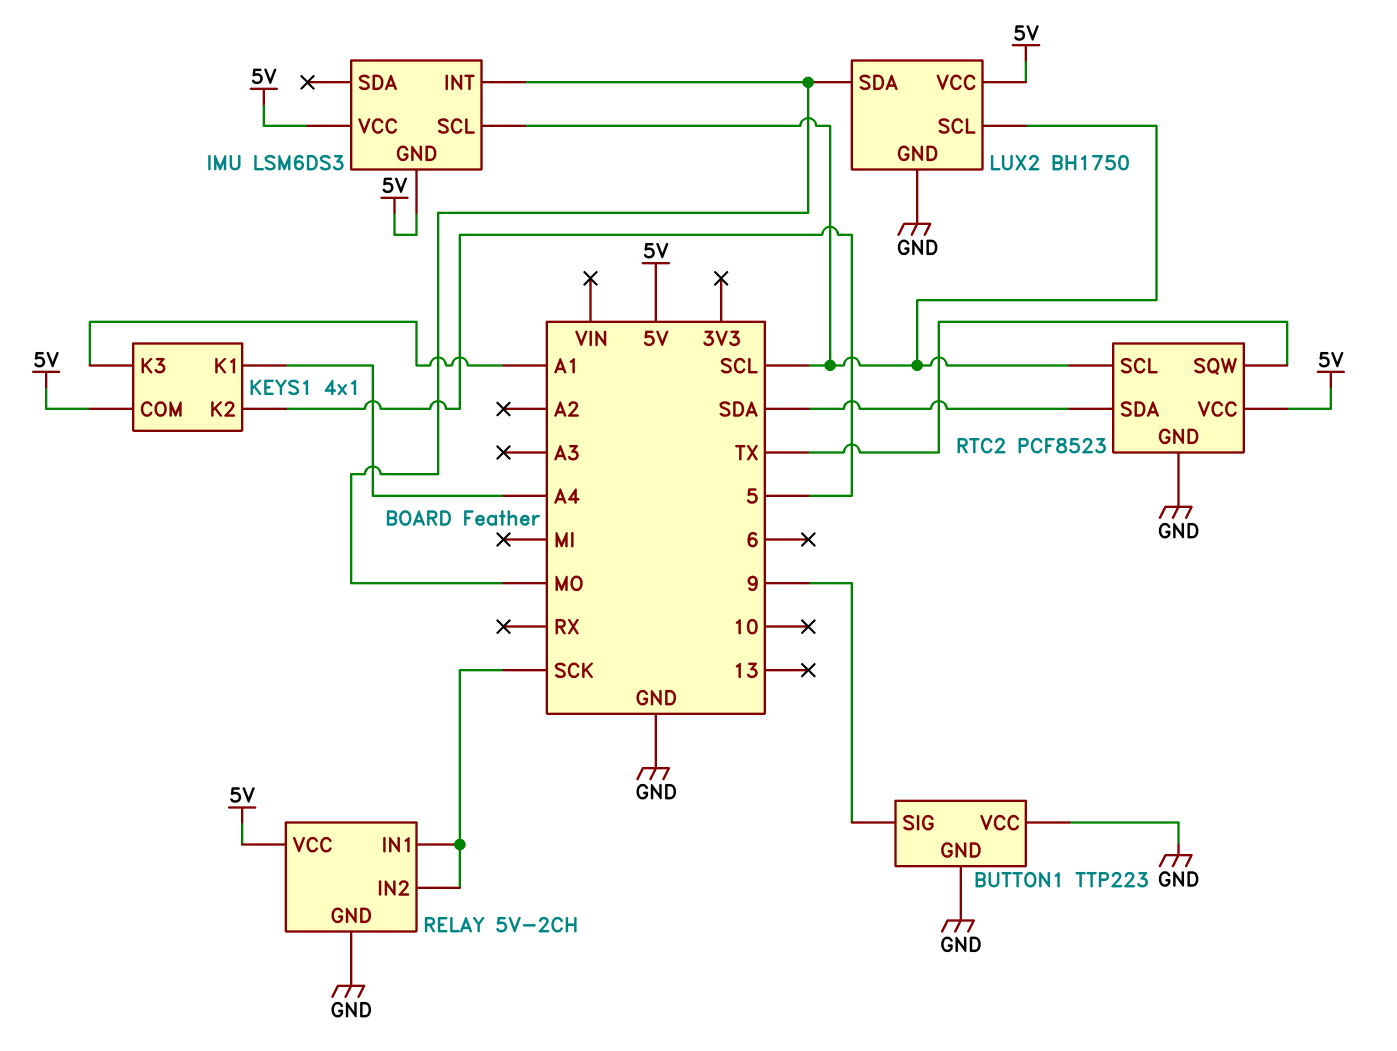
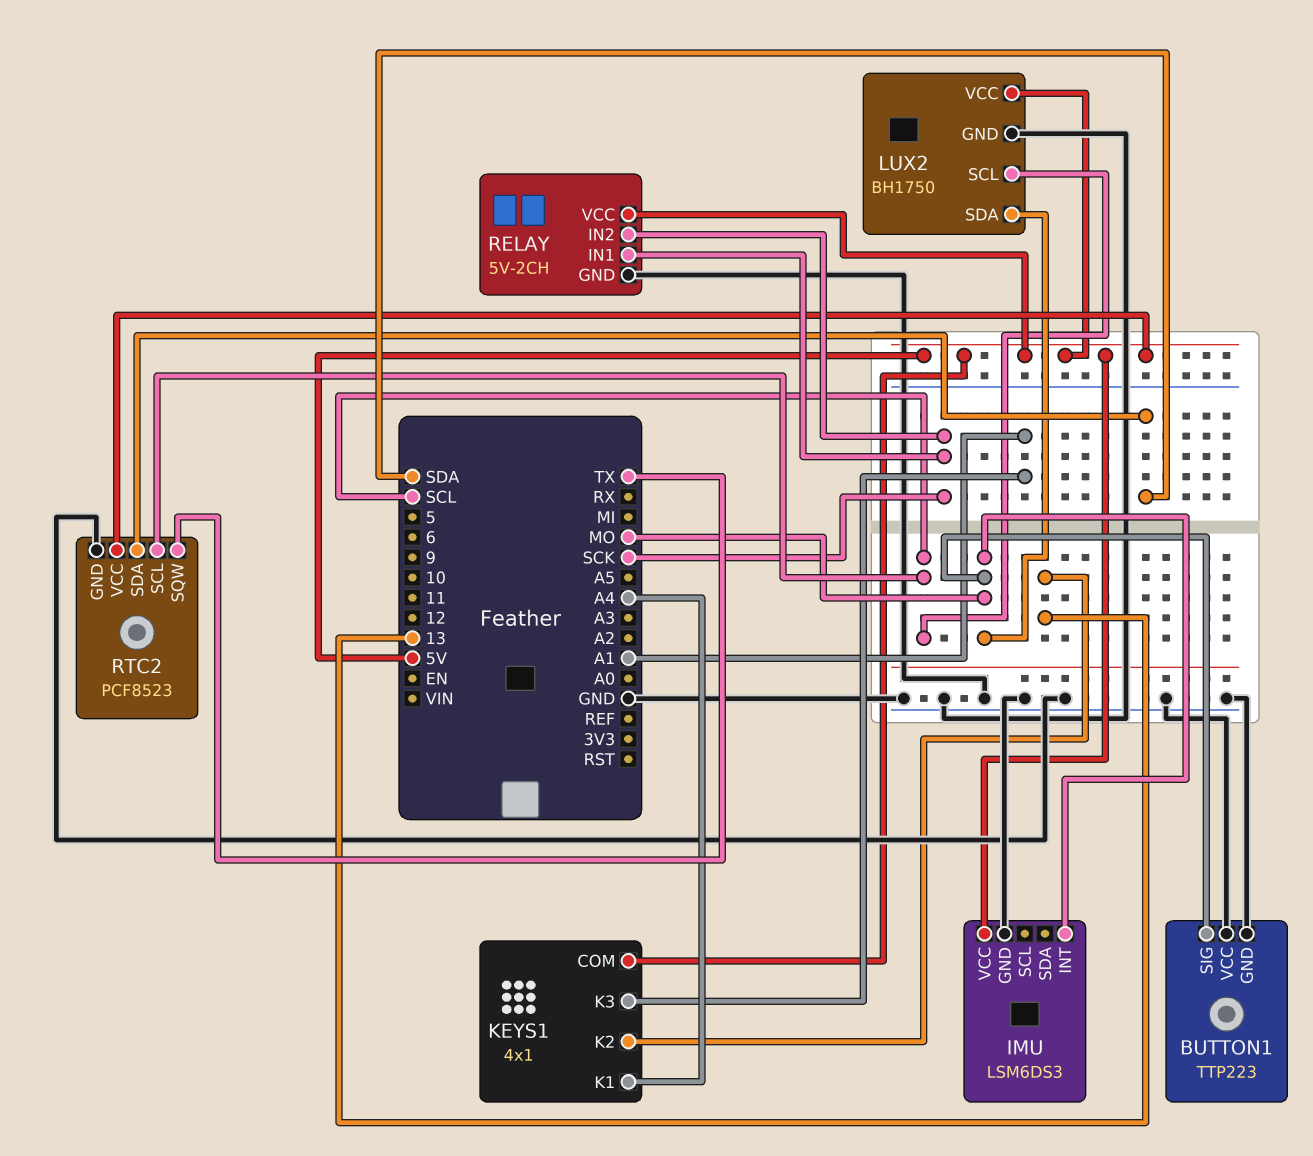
BUTTON1 pin SIG: 9 -> MO
IMU pin GND: 5V -> GND
IMU pin SCL: SCL -> none
KEYS1 pin K2: 5 -> 13

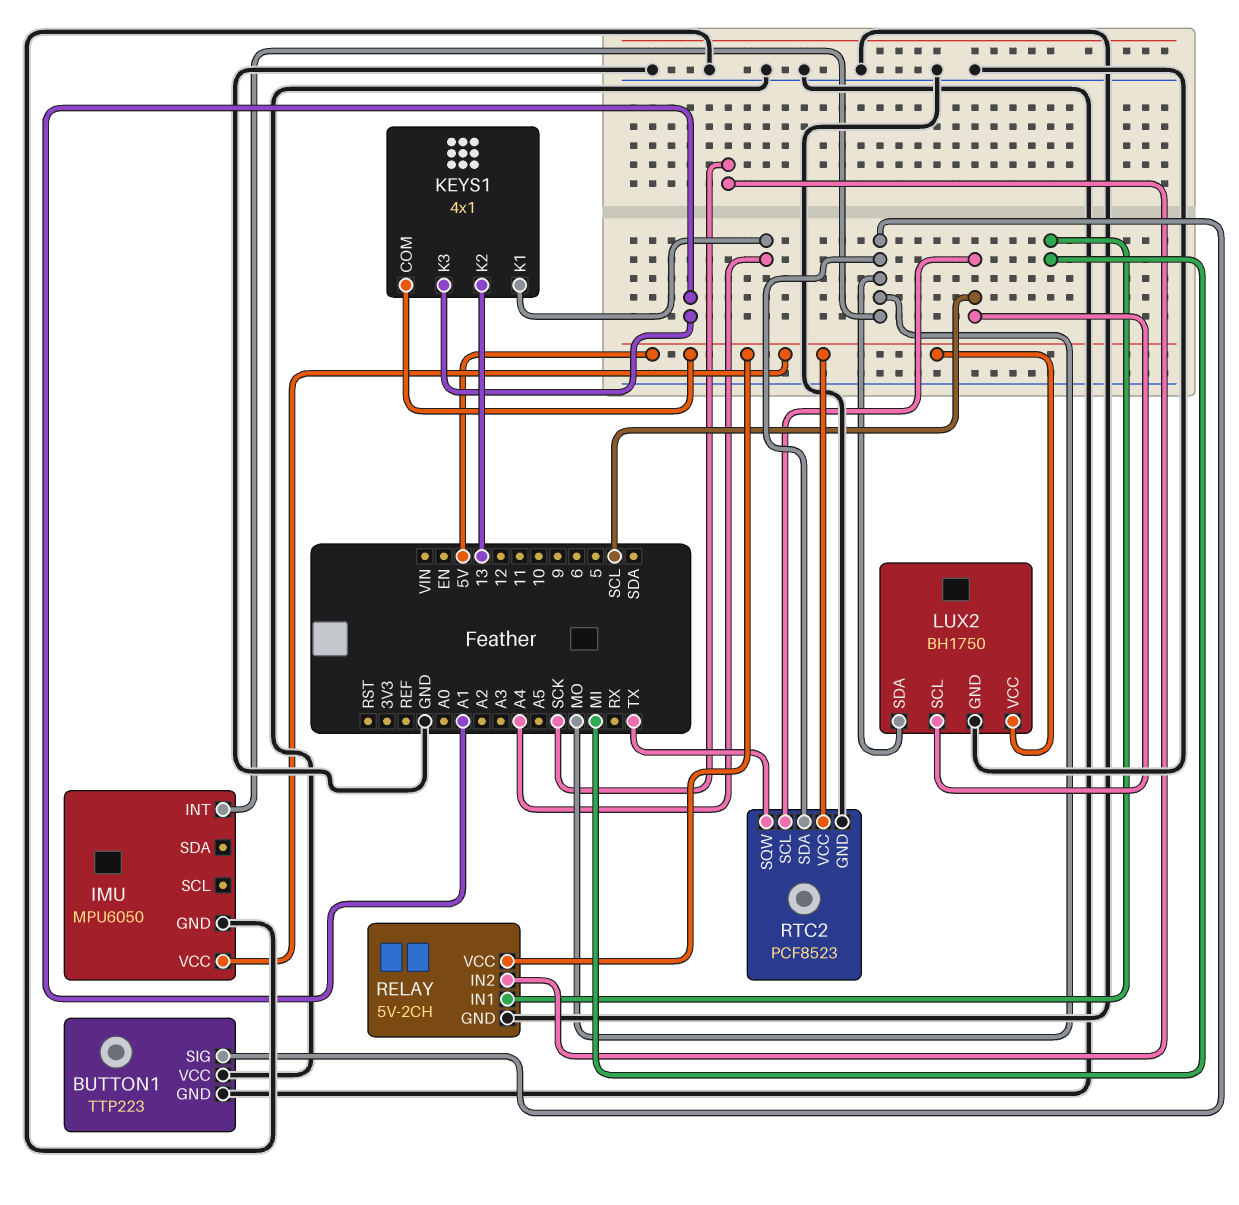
IMU: LSM6DS3 -> MPU6050
RELAY pin IN1: SCK -> MI
RTC2 pin SDA: SDA -> MO

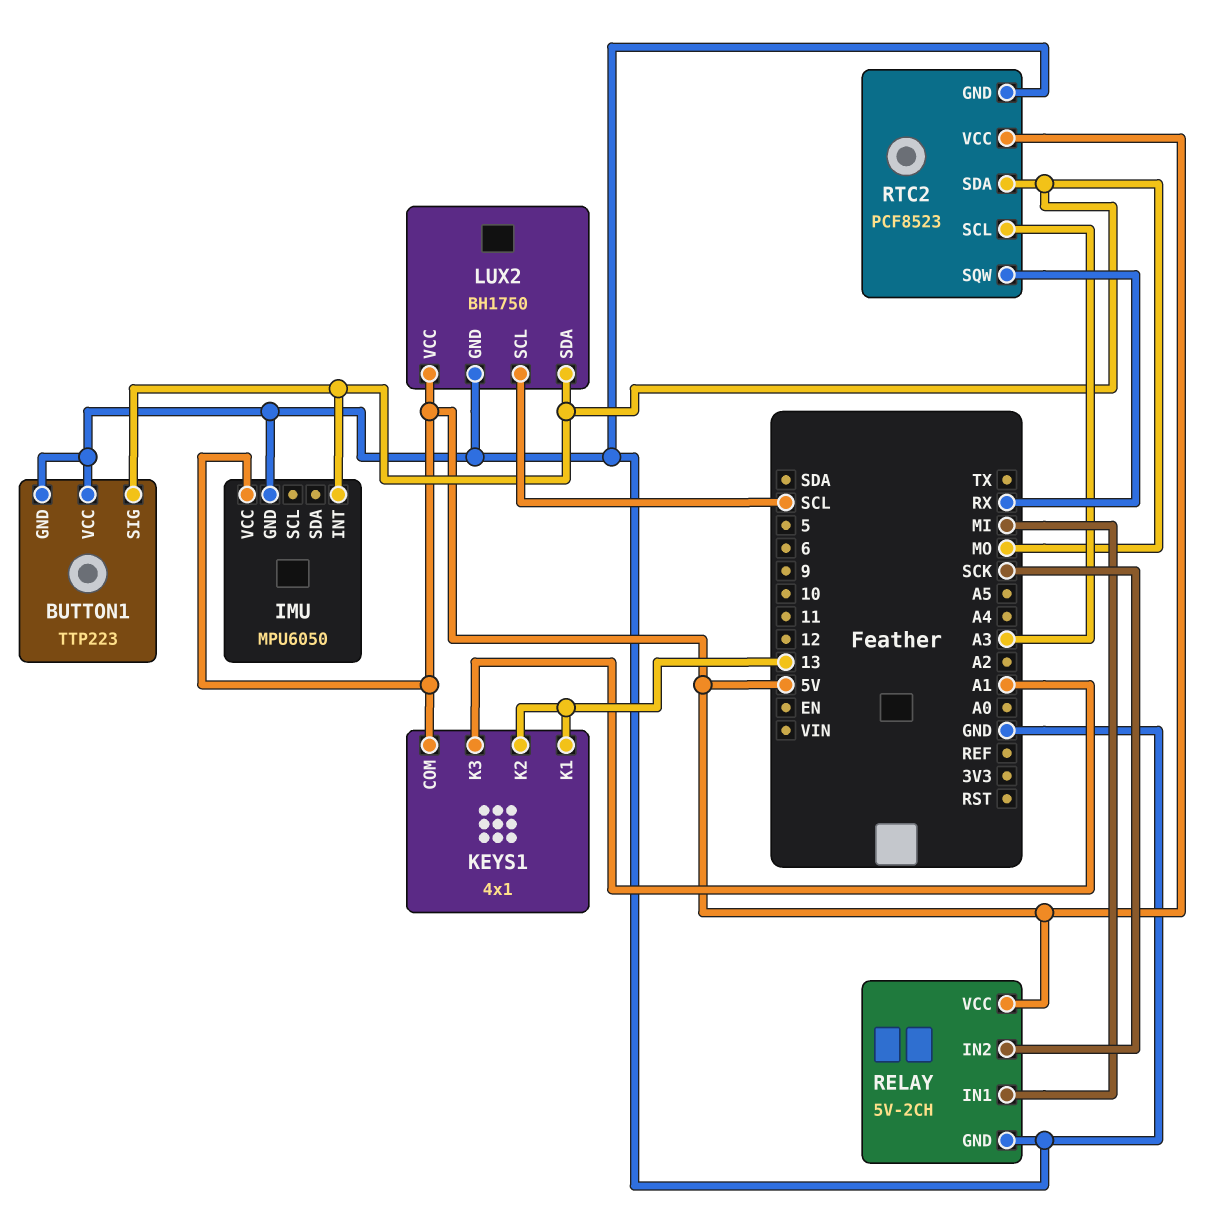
KEYS1 pin K1: A4 -> 13
RTC2 pin SCL: SCL -> A3
RTC2 pin SQW: TX -> RX

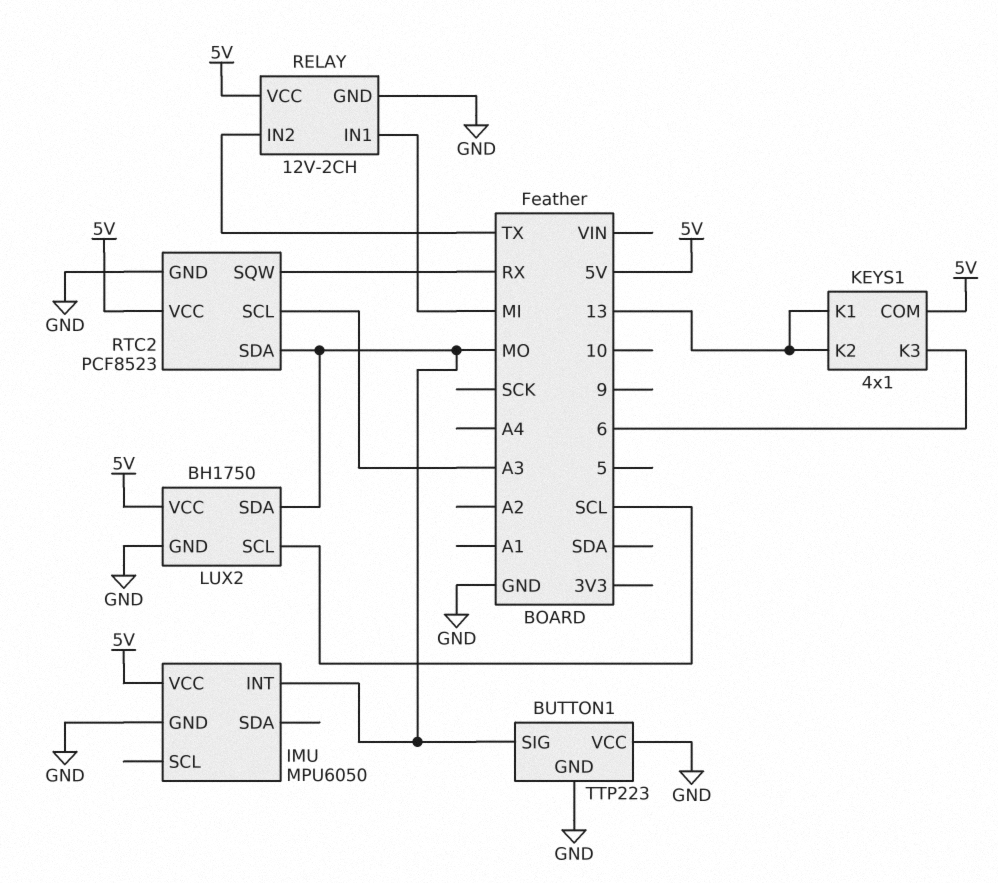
KEYS1 pin K3: A1 -> 6
RELAY: 5V-2CH -> 12V-2CH
RELAY pin IN2: SCK -> TX

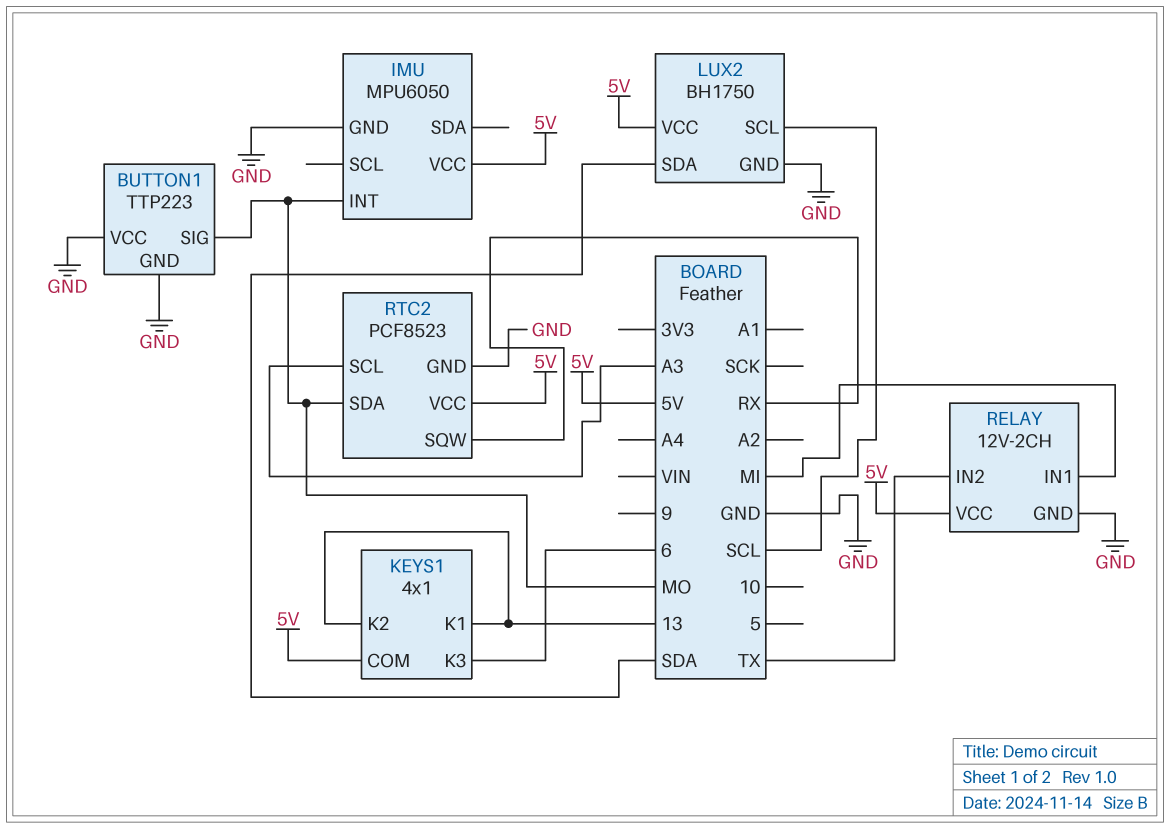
LUX2 pin SDA: MO -> SDA

